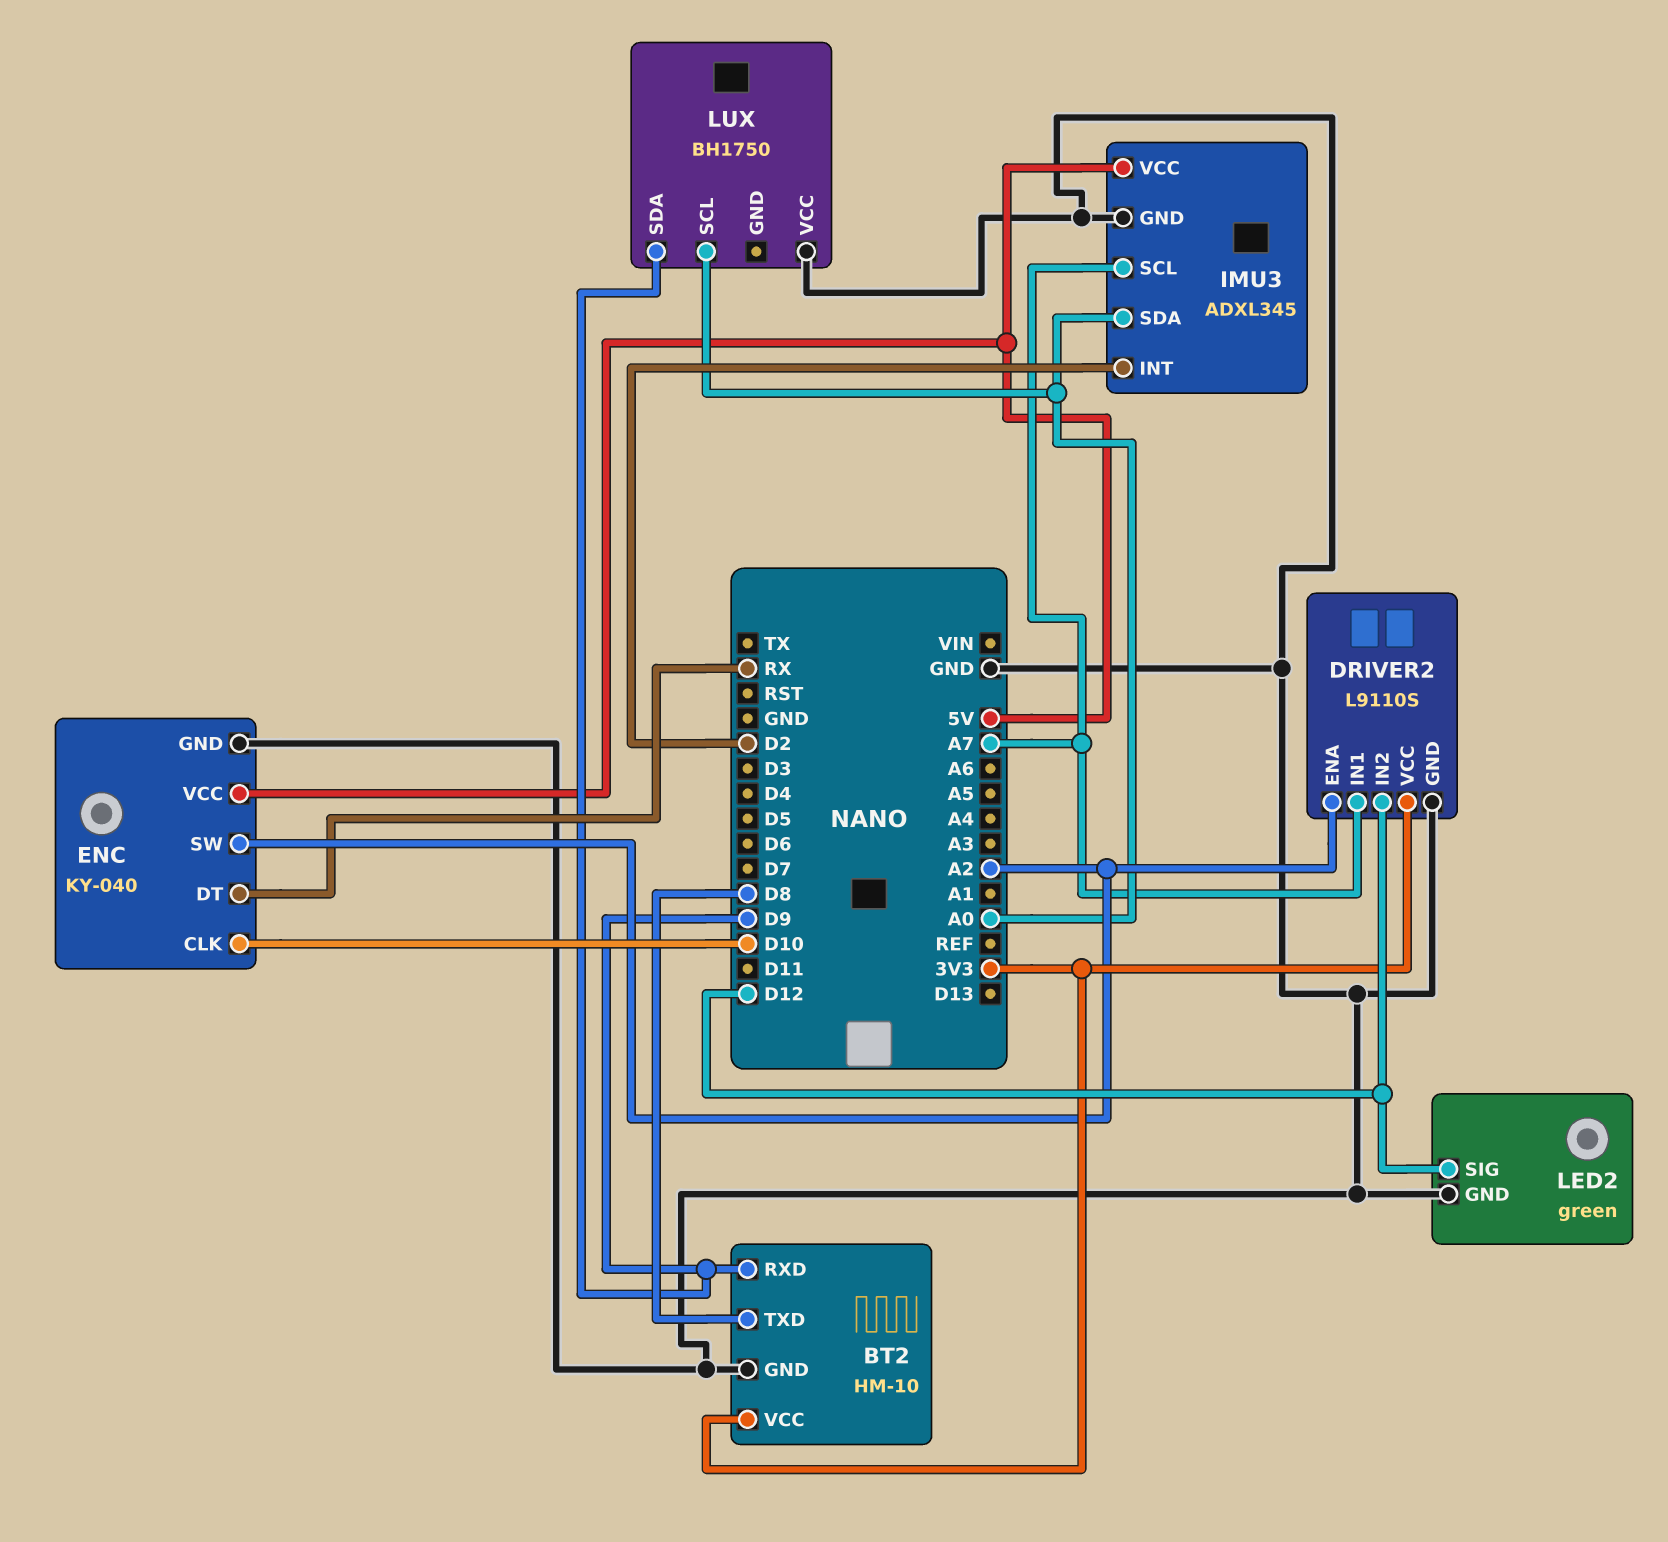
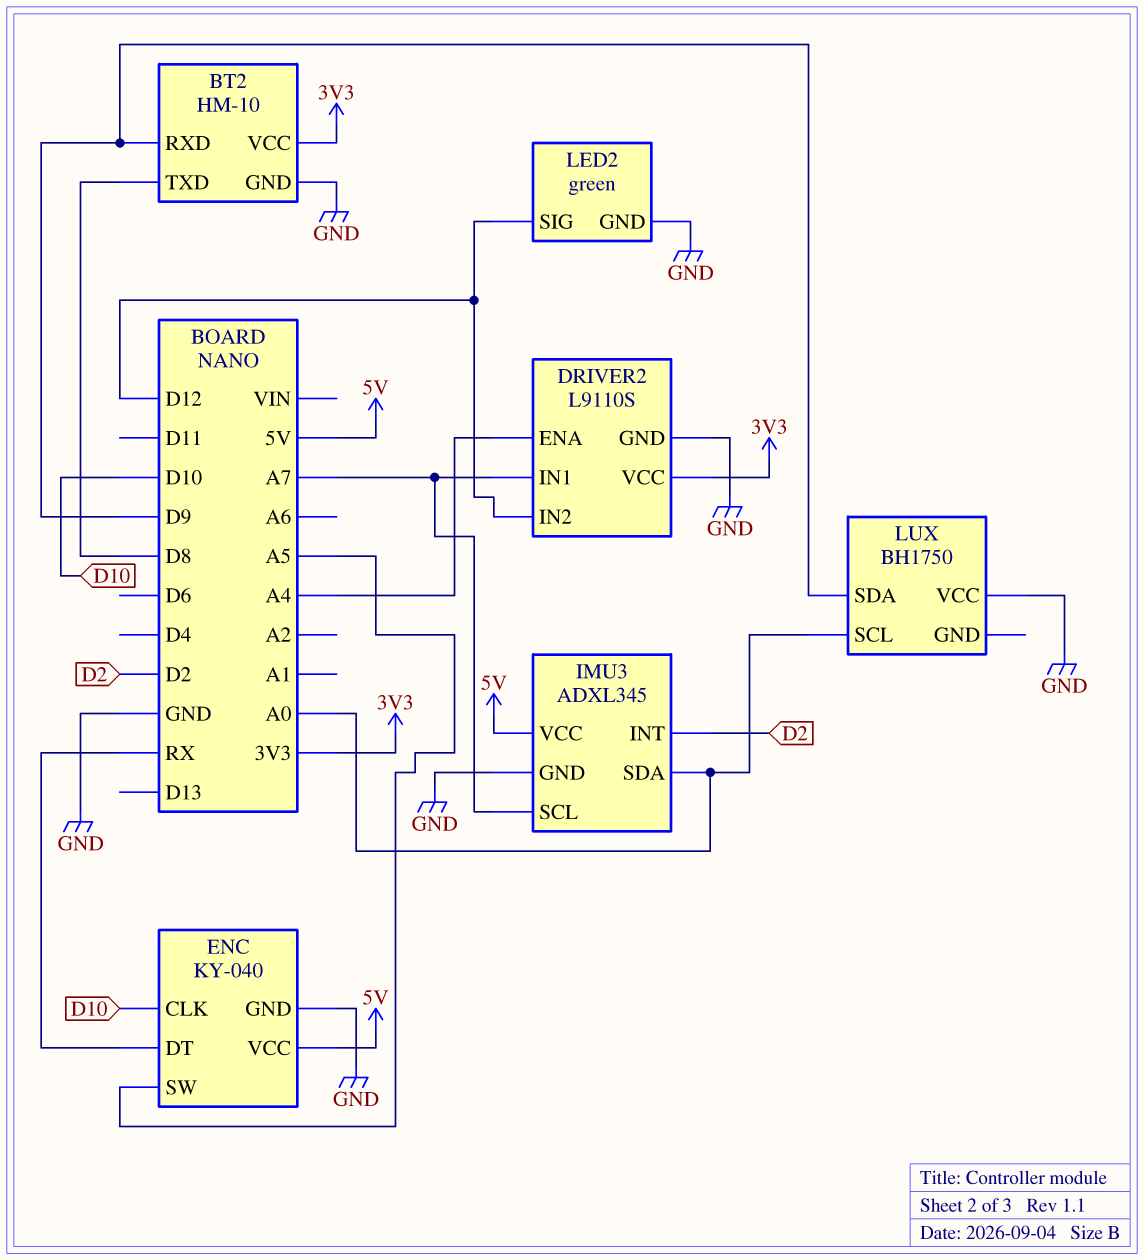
DRIVER2 pin ENA: A2 -> A4
ENC pin SW: A2 -> A5

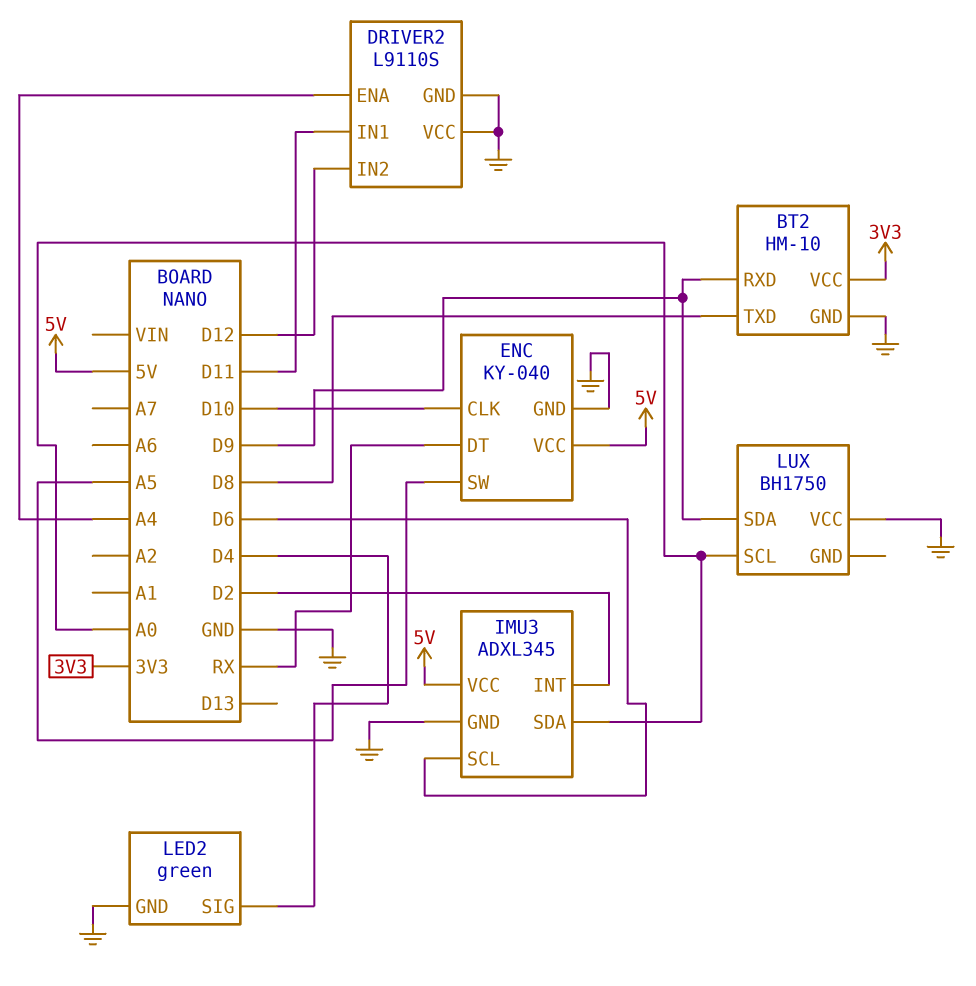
DRIVER2 pin IN1: A7 -> D11
DRIVER2 pin VCC: 3V3 -> GND
IMU3 pin SCL: A7 -> D6
LED2 pin SIG: D12 -> D4

